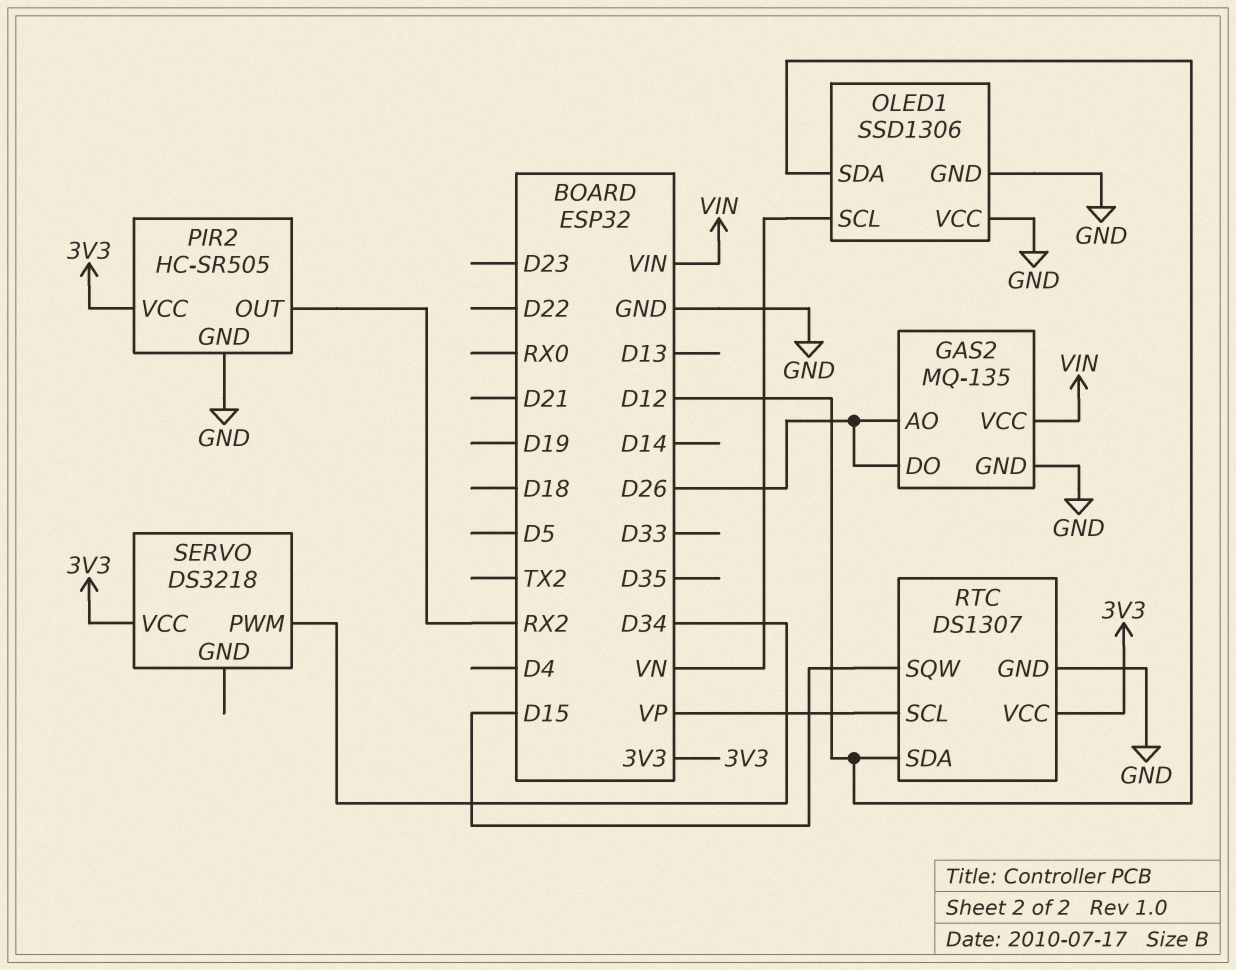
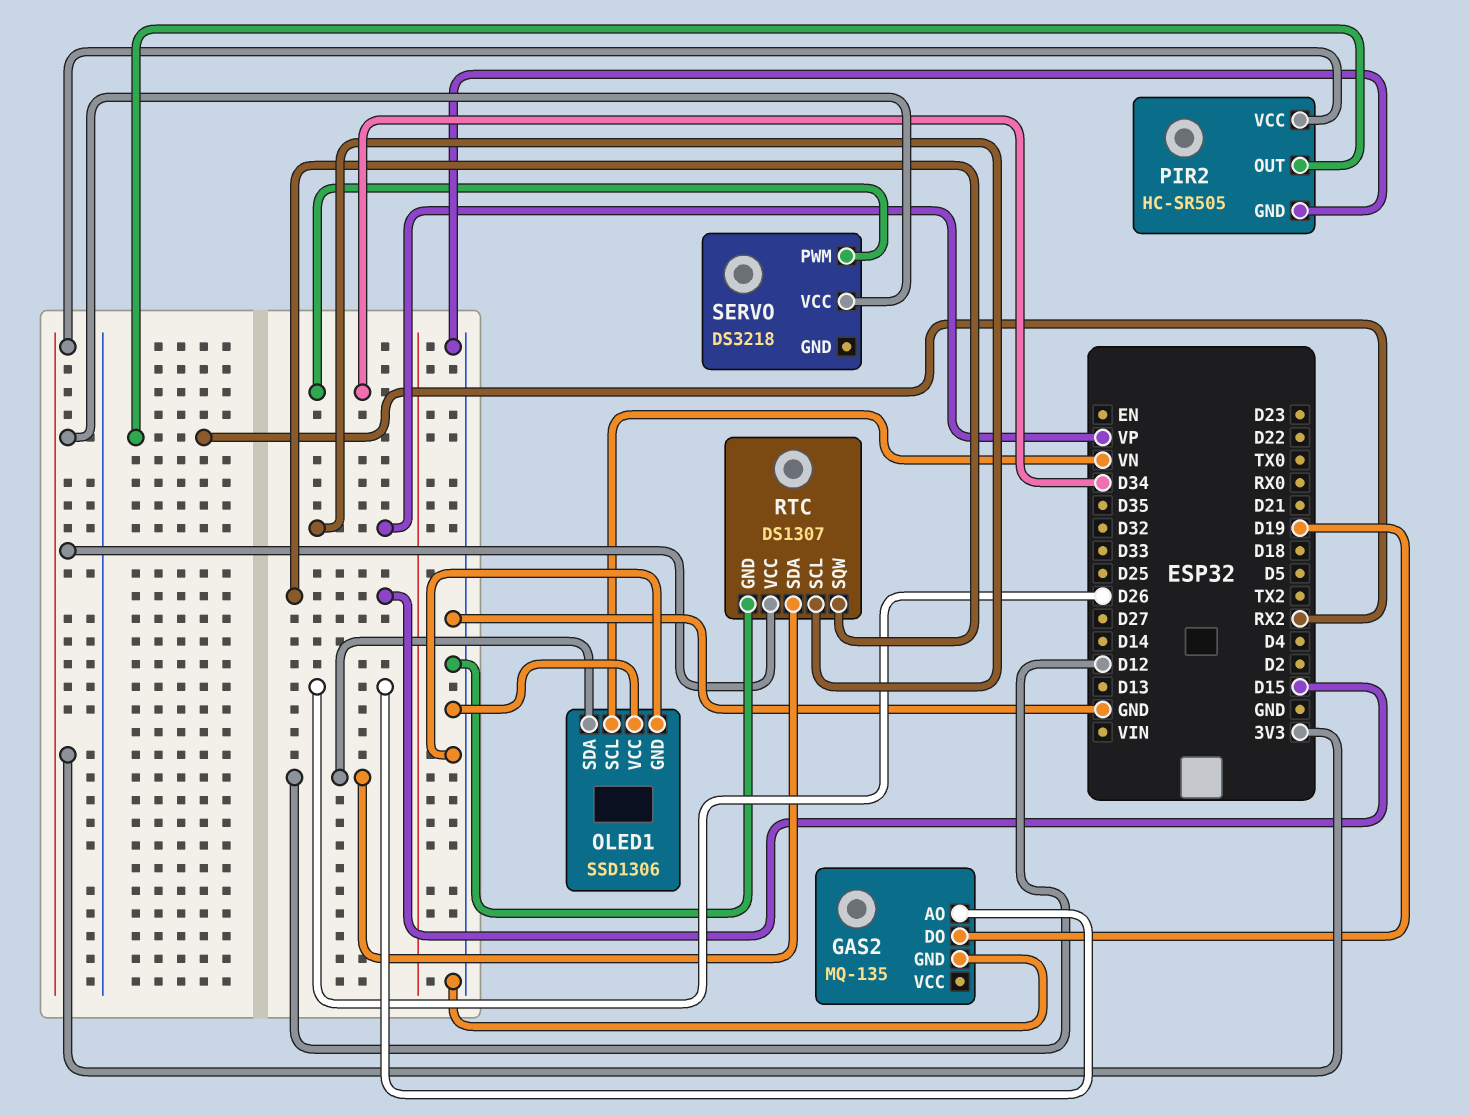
GAS2 pin DO: D26 -> D19
GAS2 pin VCC: VIN -> none

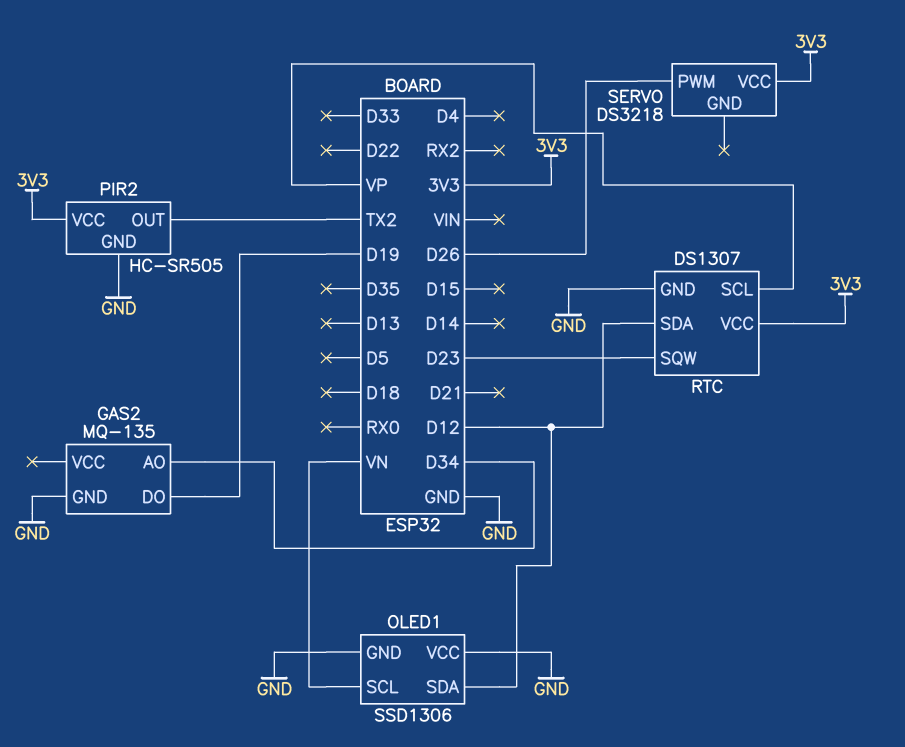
GAS2 pin AO: D26 -> D34
PIR2 pin OUT: RX2 -> TX2
RTC pin SQW: D15 -> D23
SERVO pin PWM: D34 -> D26

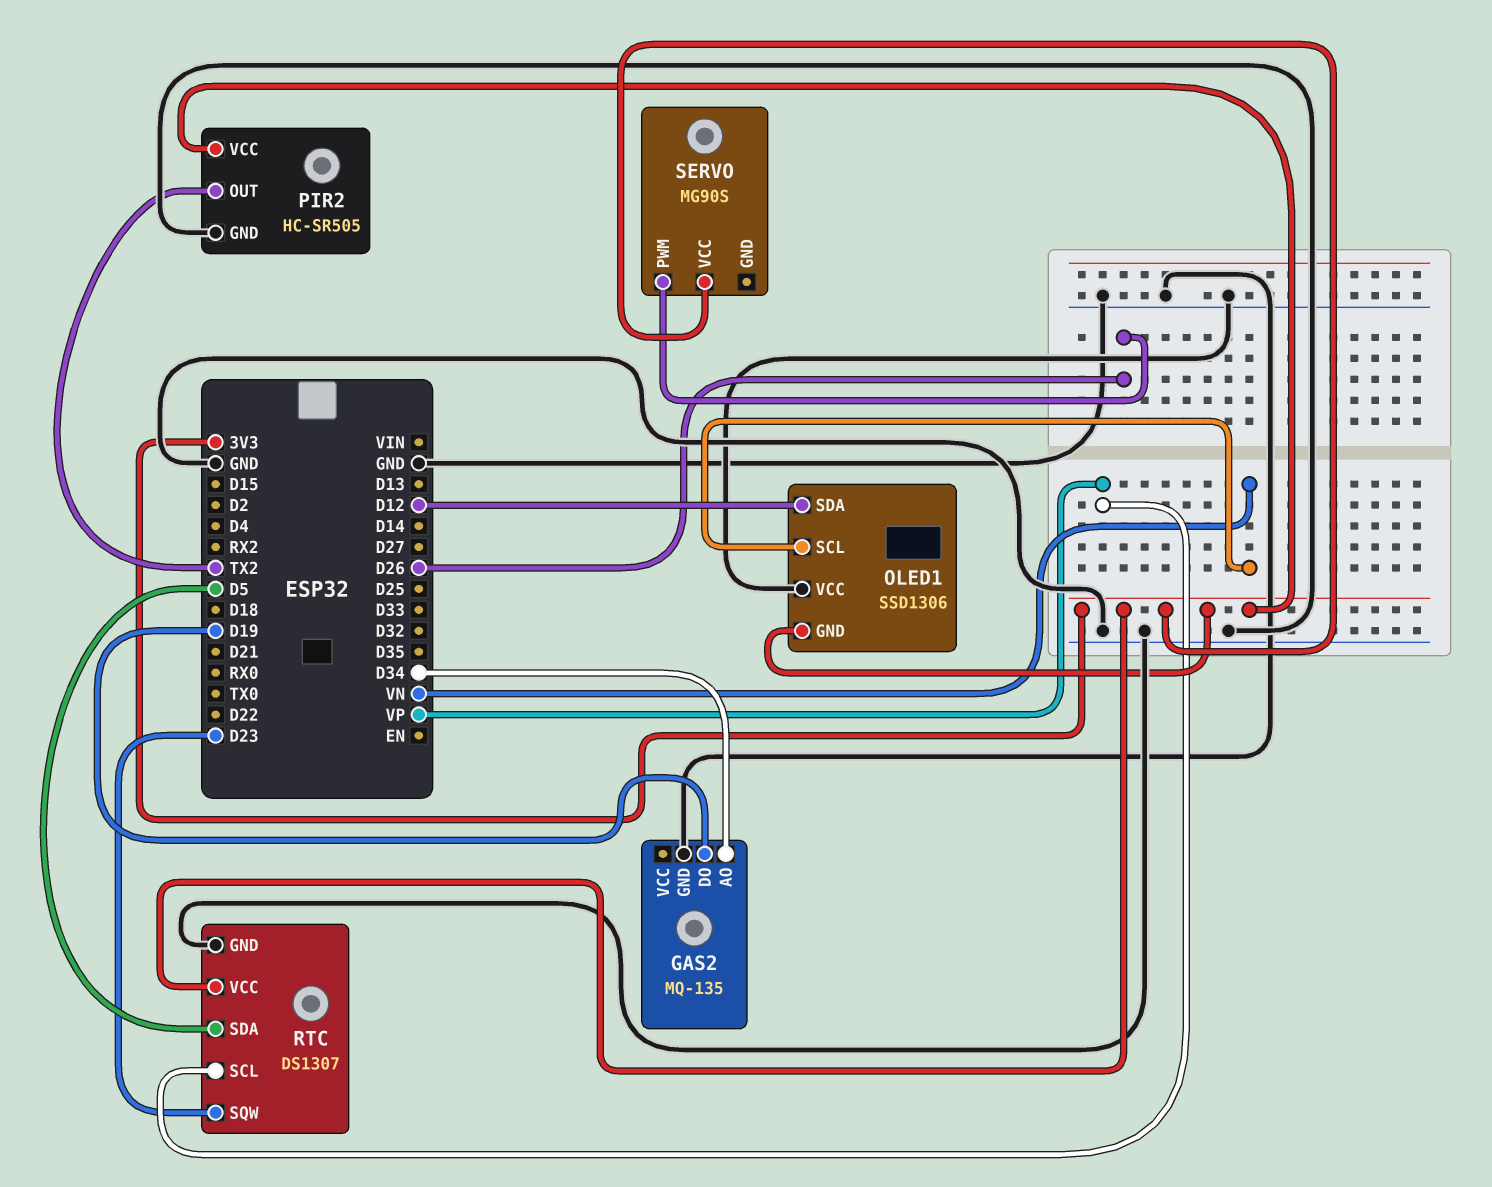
OLED1 pin GND: GND -> 3V3
RTC pin SDA: D12 -> D5
SERVO: DS3218 -> MG90S

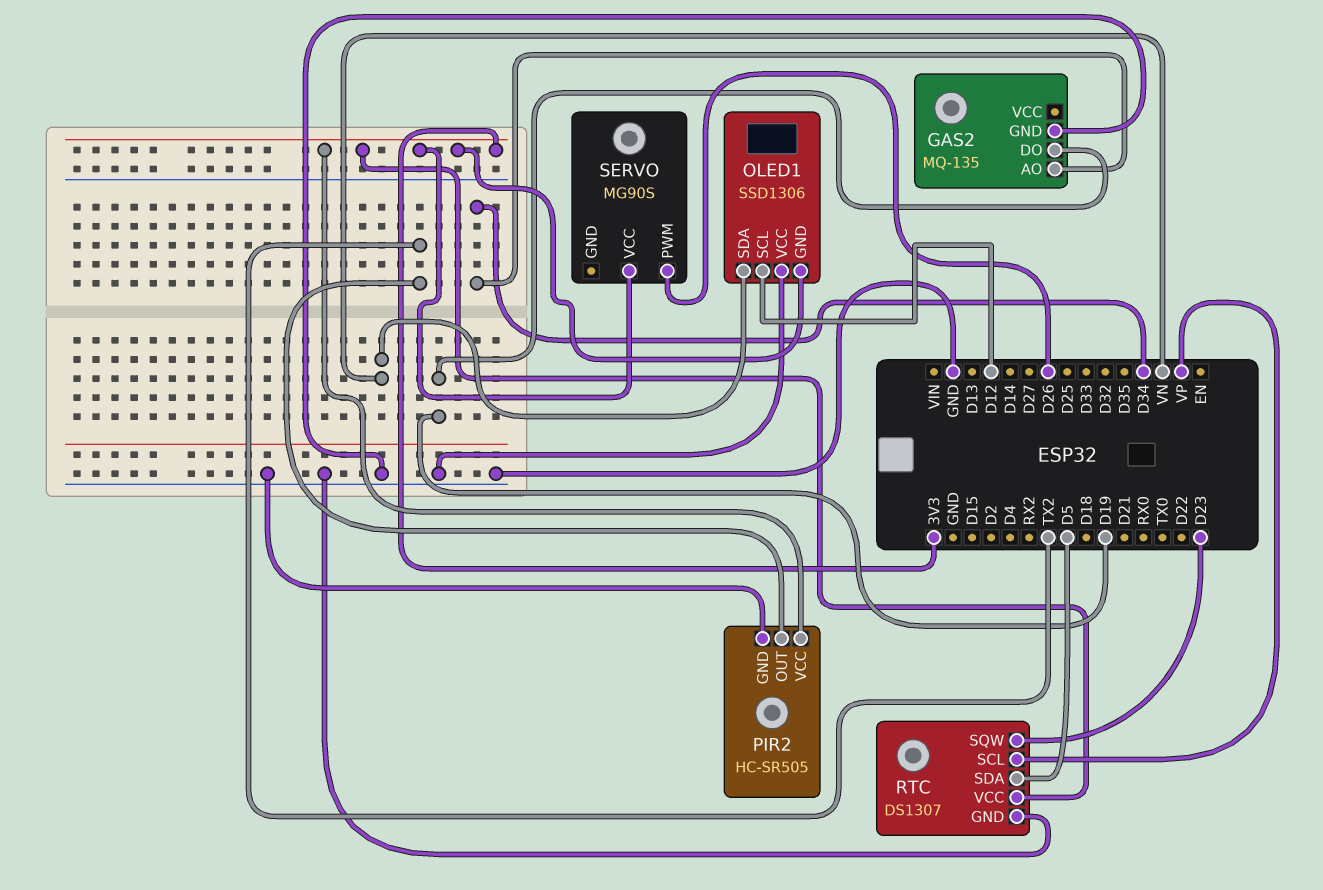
OLED1 pin SCL: VN -> D12
OLED1 pin SDA: D12 -> VN

